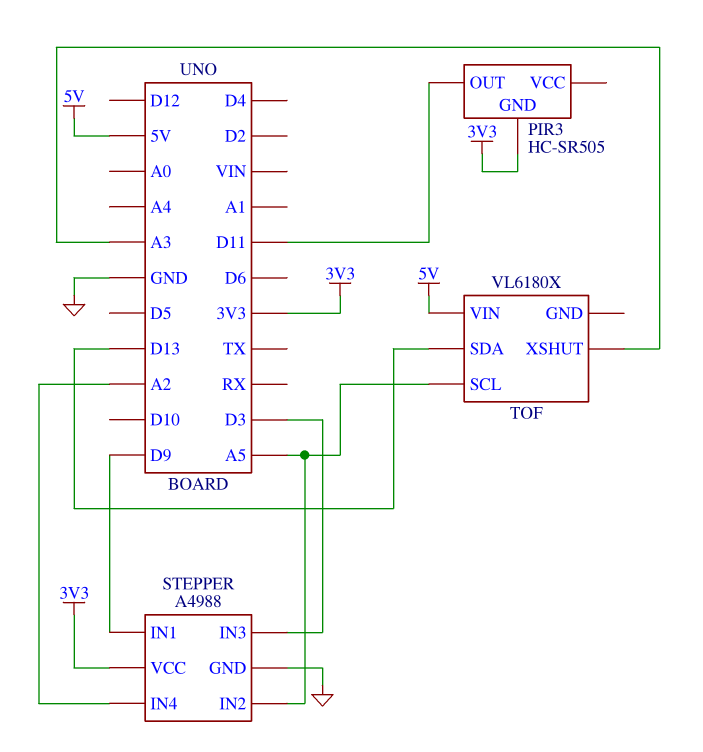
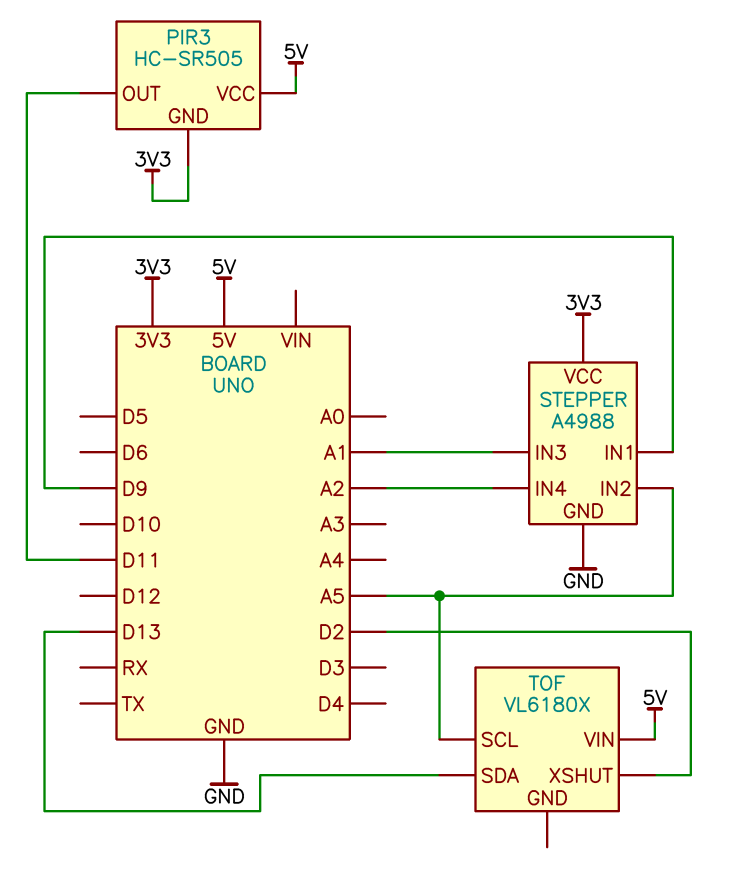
PIR3 pin VCC: none -> 5V
STEPPER pin IN3: D3 -> A1
TOF pin XSHUT: A3 -> D2

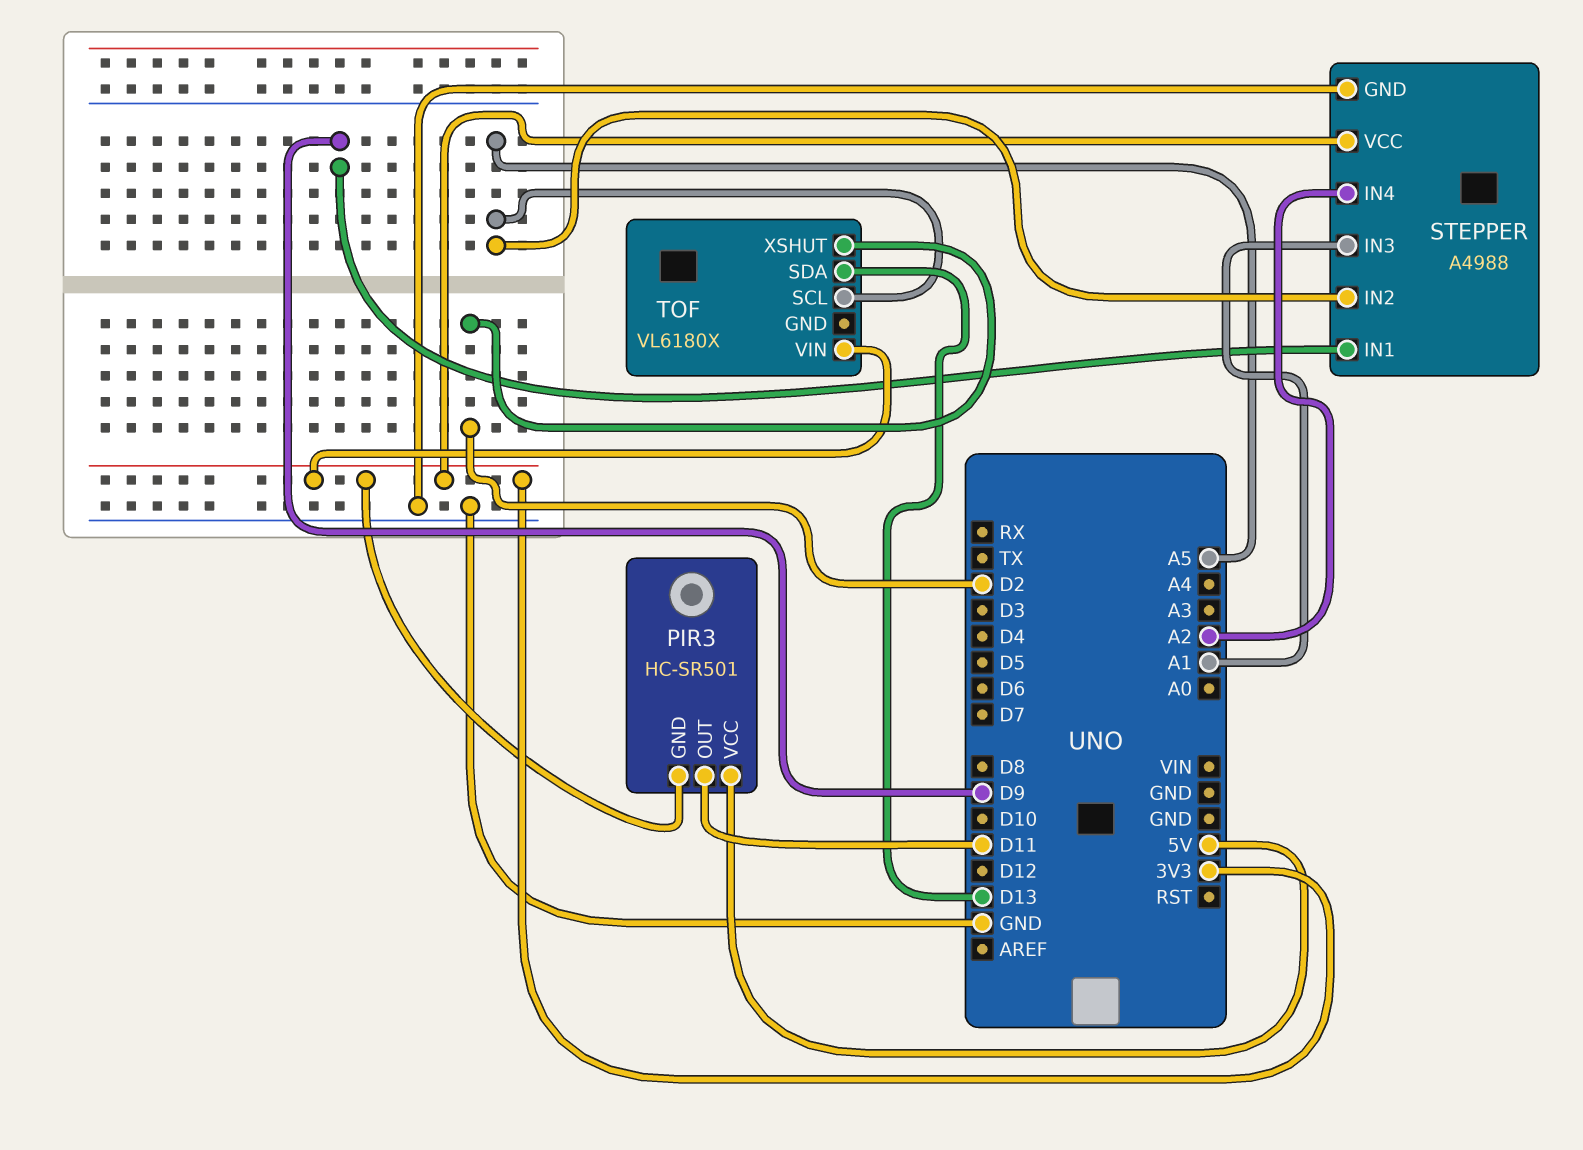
PIR3: HC-SR505 -> HC-SR501
TOF pin VIN: 5V -> 3V3

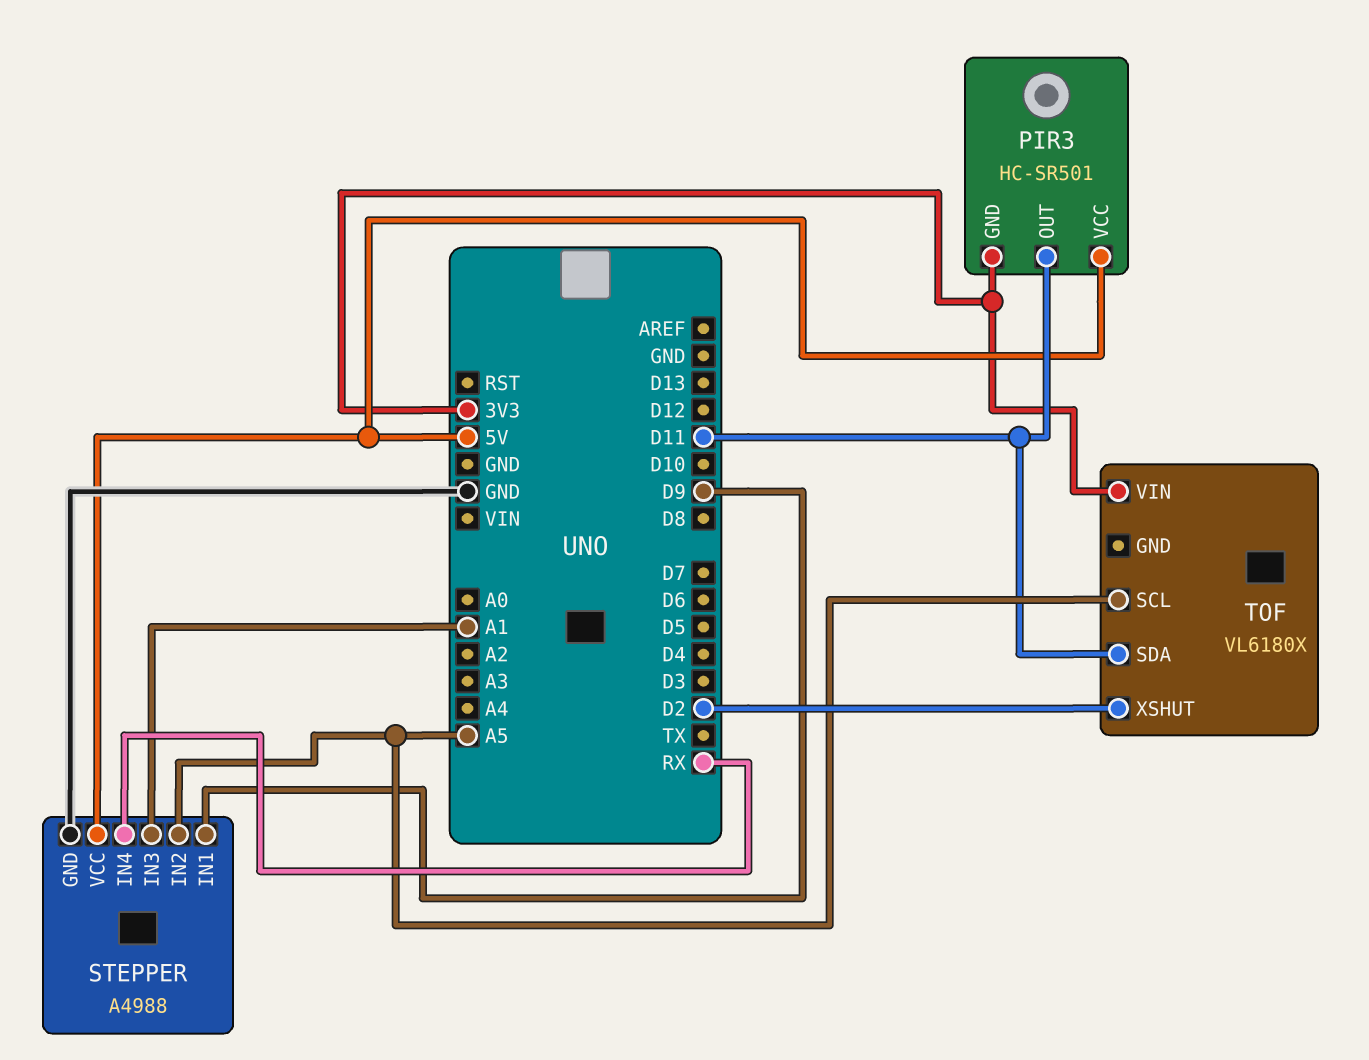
STEPPER pin IN4: A2 -> RX
STEPPER pin VCC: 3V3 -> 5V
TOF pin SDA: D13 -> D11

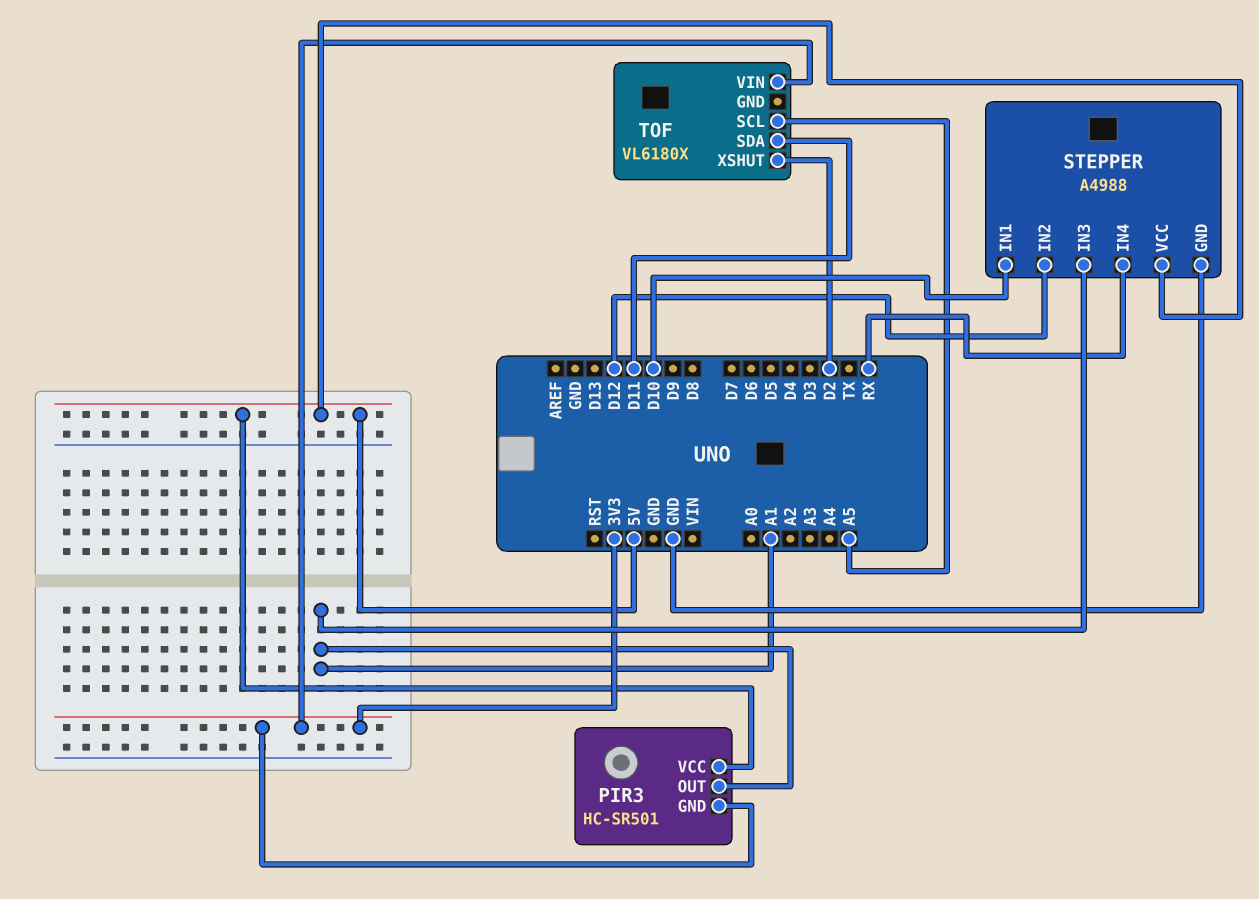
PIR3 pin OUT: D11 -> A1
STEPPER pin IN1: D9 -> D10
STEPPER pin IN2: A5 -> D12

